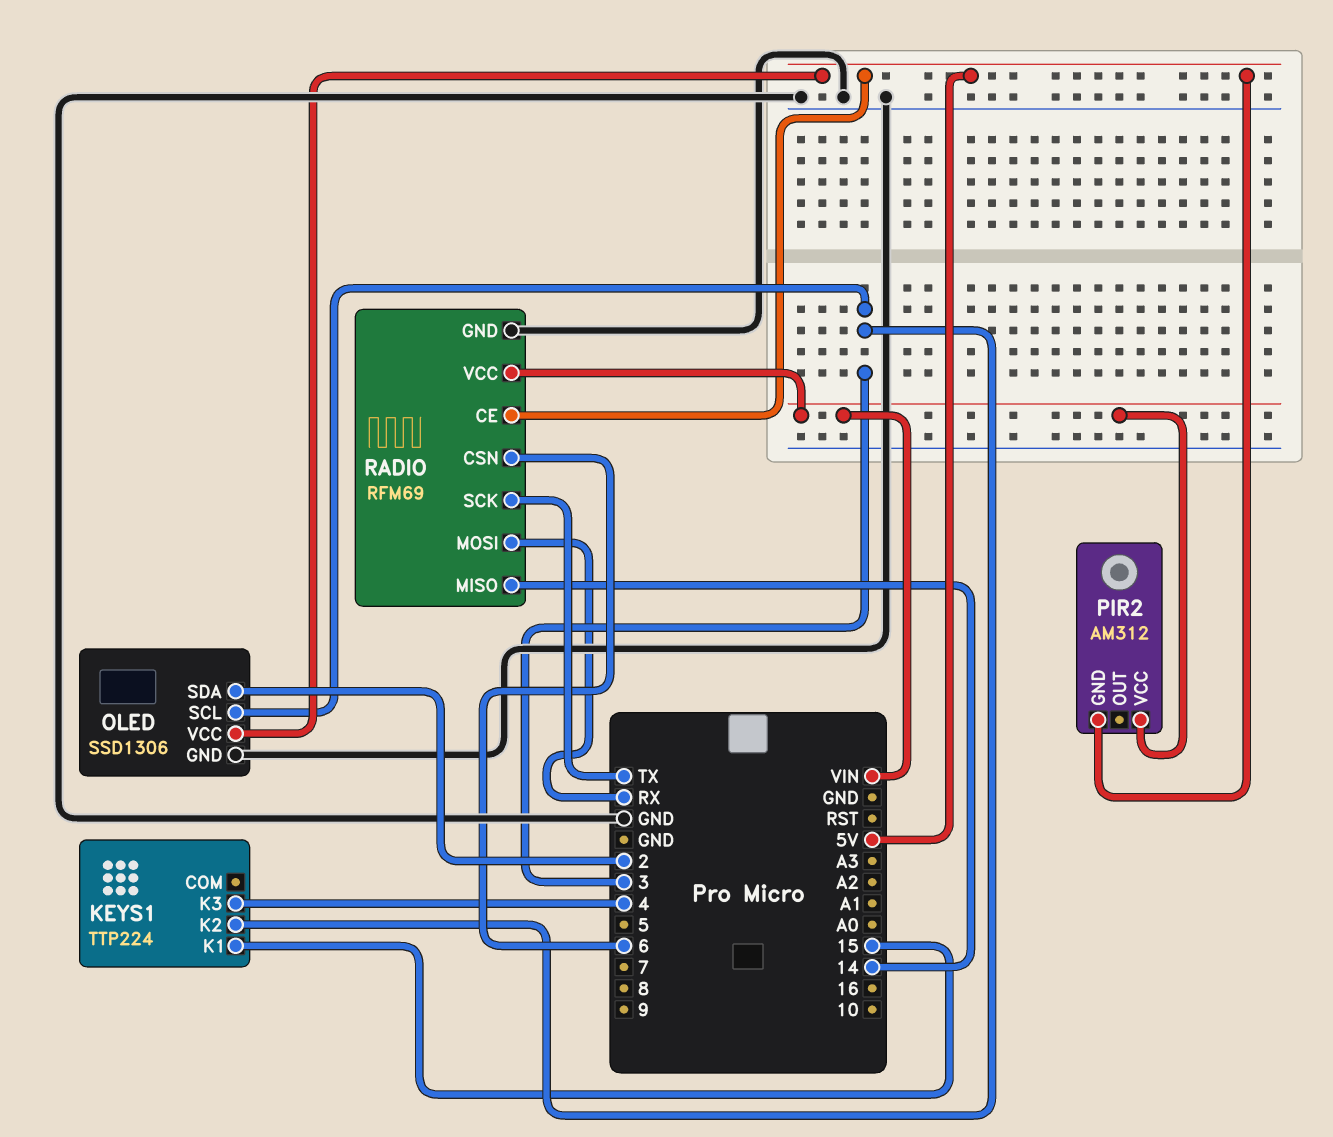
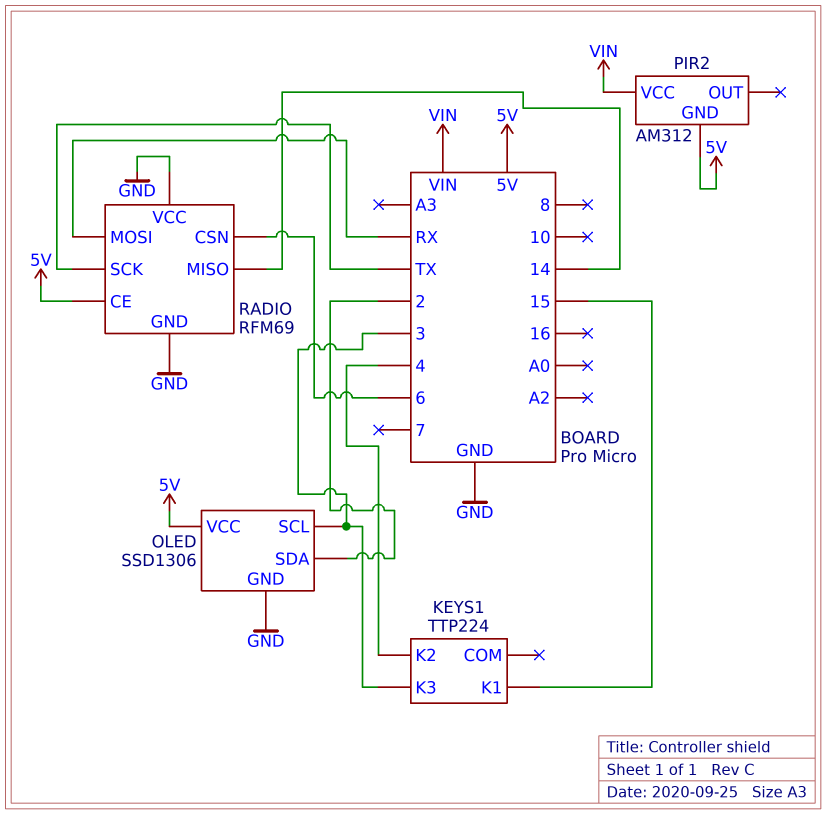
KEYS1 pin K2: 3 -> 4
KEYS1 pin K3: 4 -> 3
RADIO pin VCC: VIN -> GND

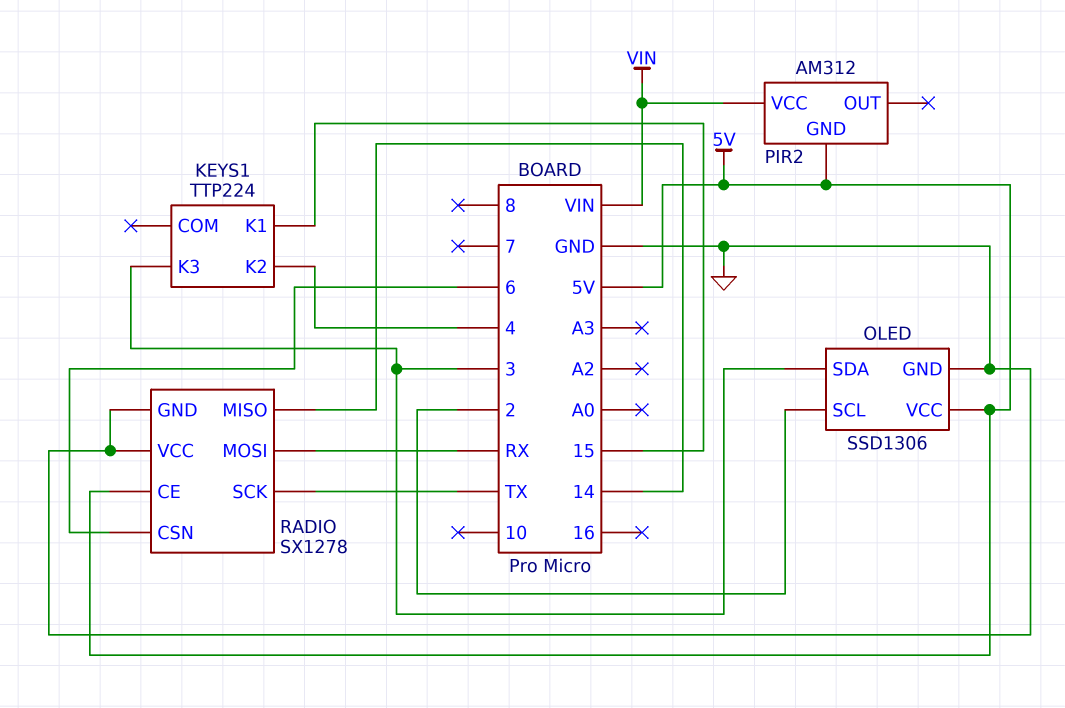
OLED pin SCL: 3 -> 2
OLED pin SDA: 2 -> 3
RADIO: RFM69 -> SX1278

